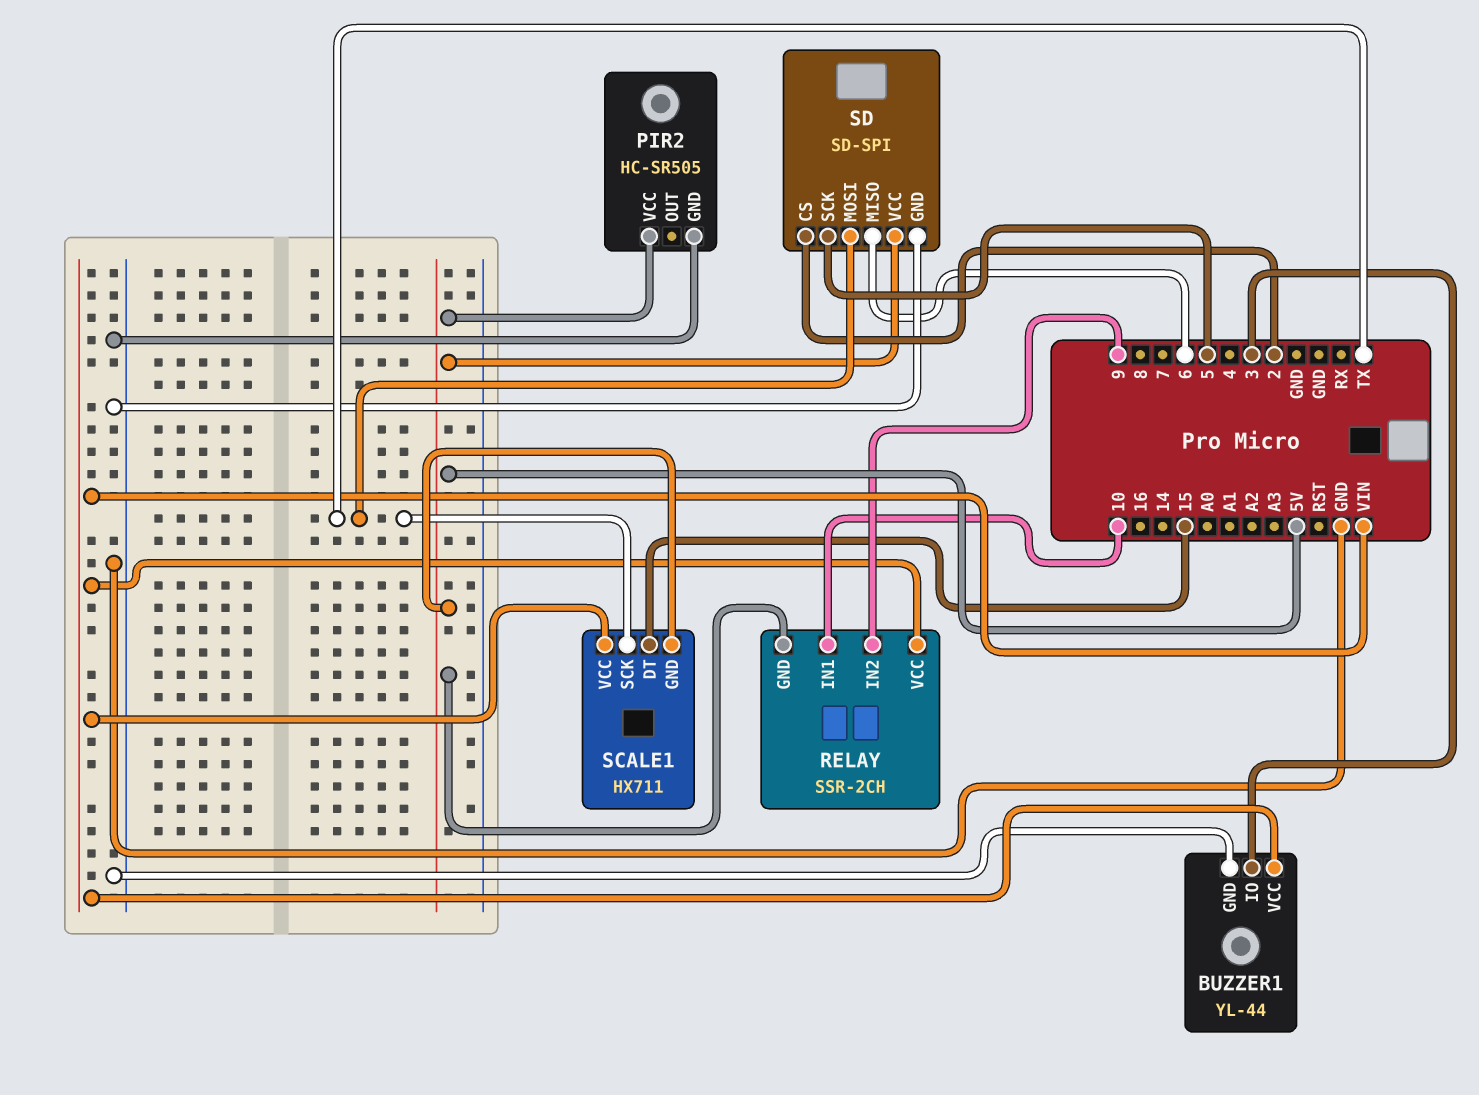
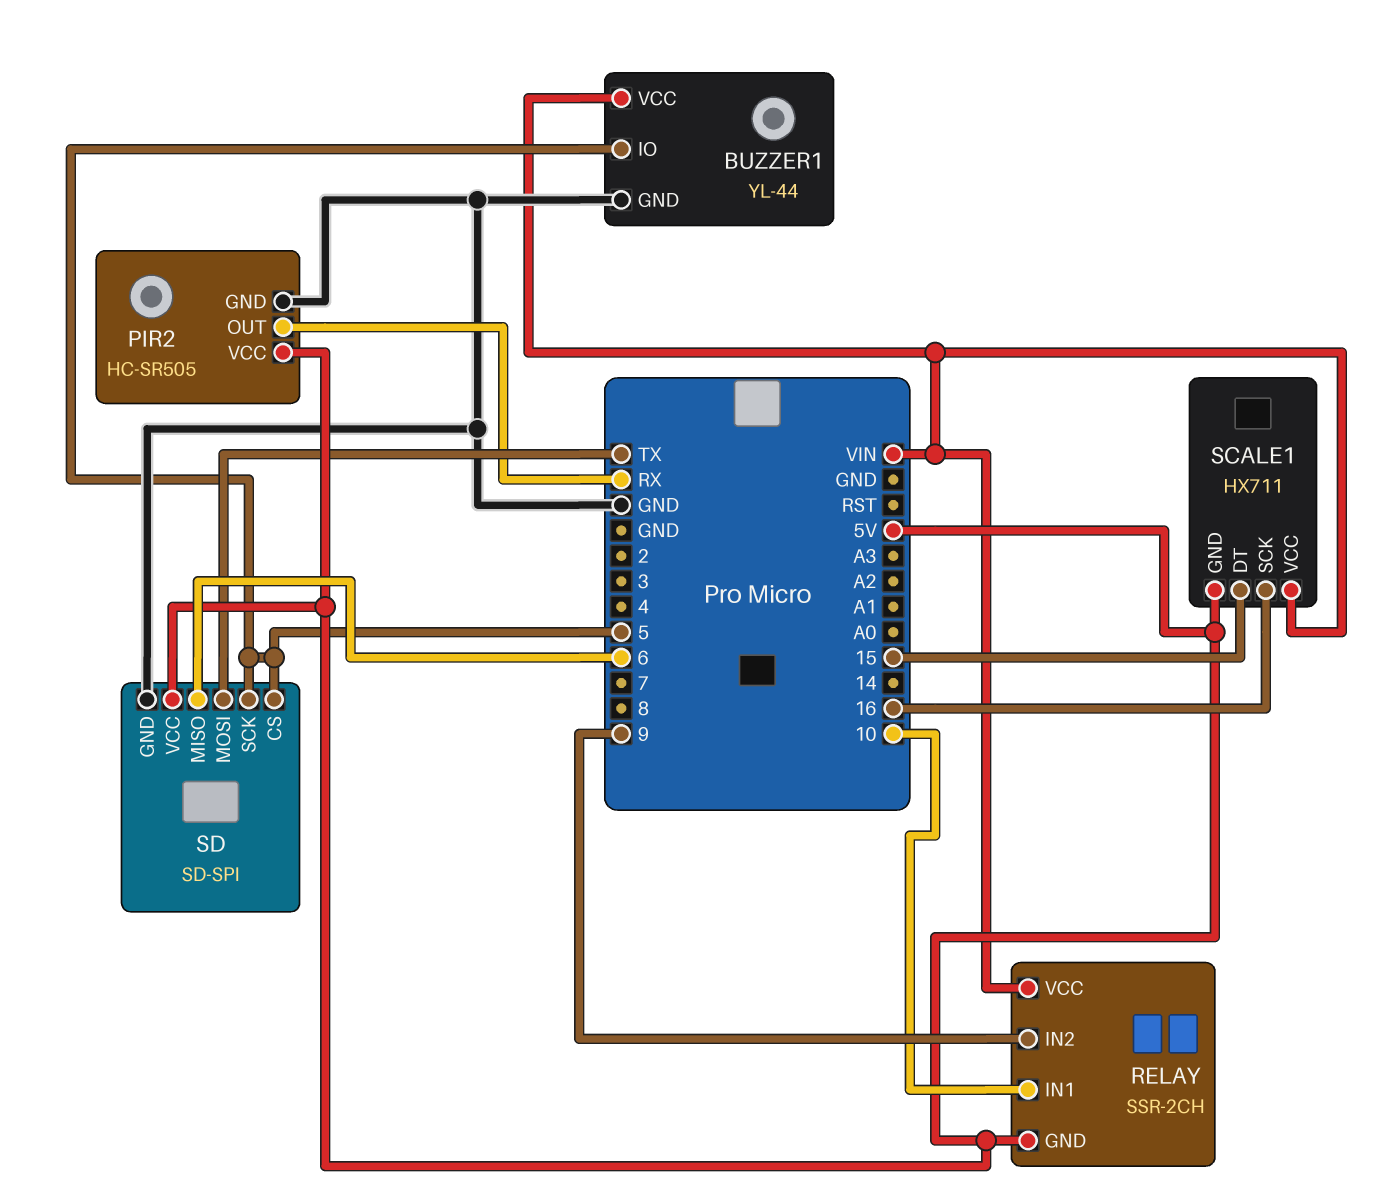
BUZZER1 pin IO: 3 -> 5
PIR2 pin OUT: none -> RX
SCALE1 pin SCK: TX -> 16
SD pin CS: 2 -> 5

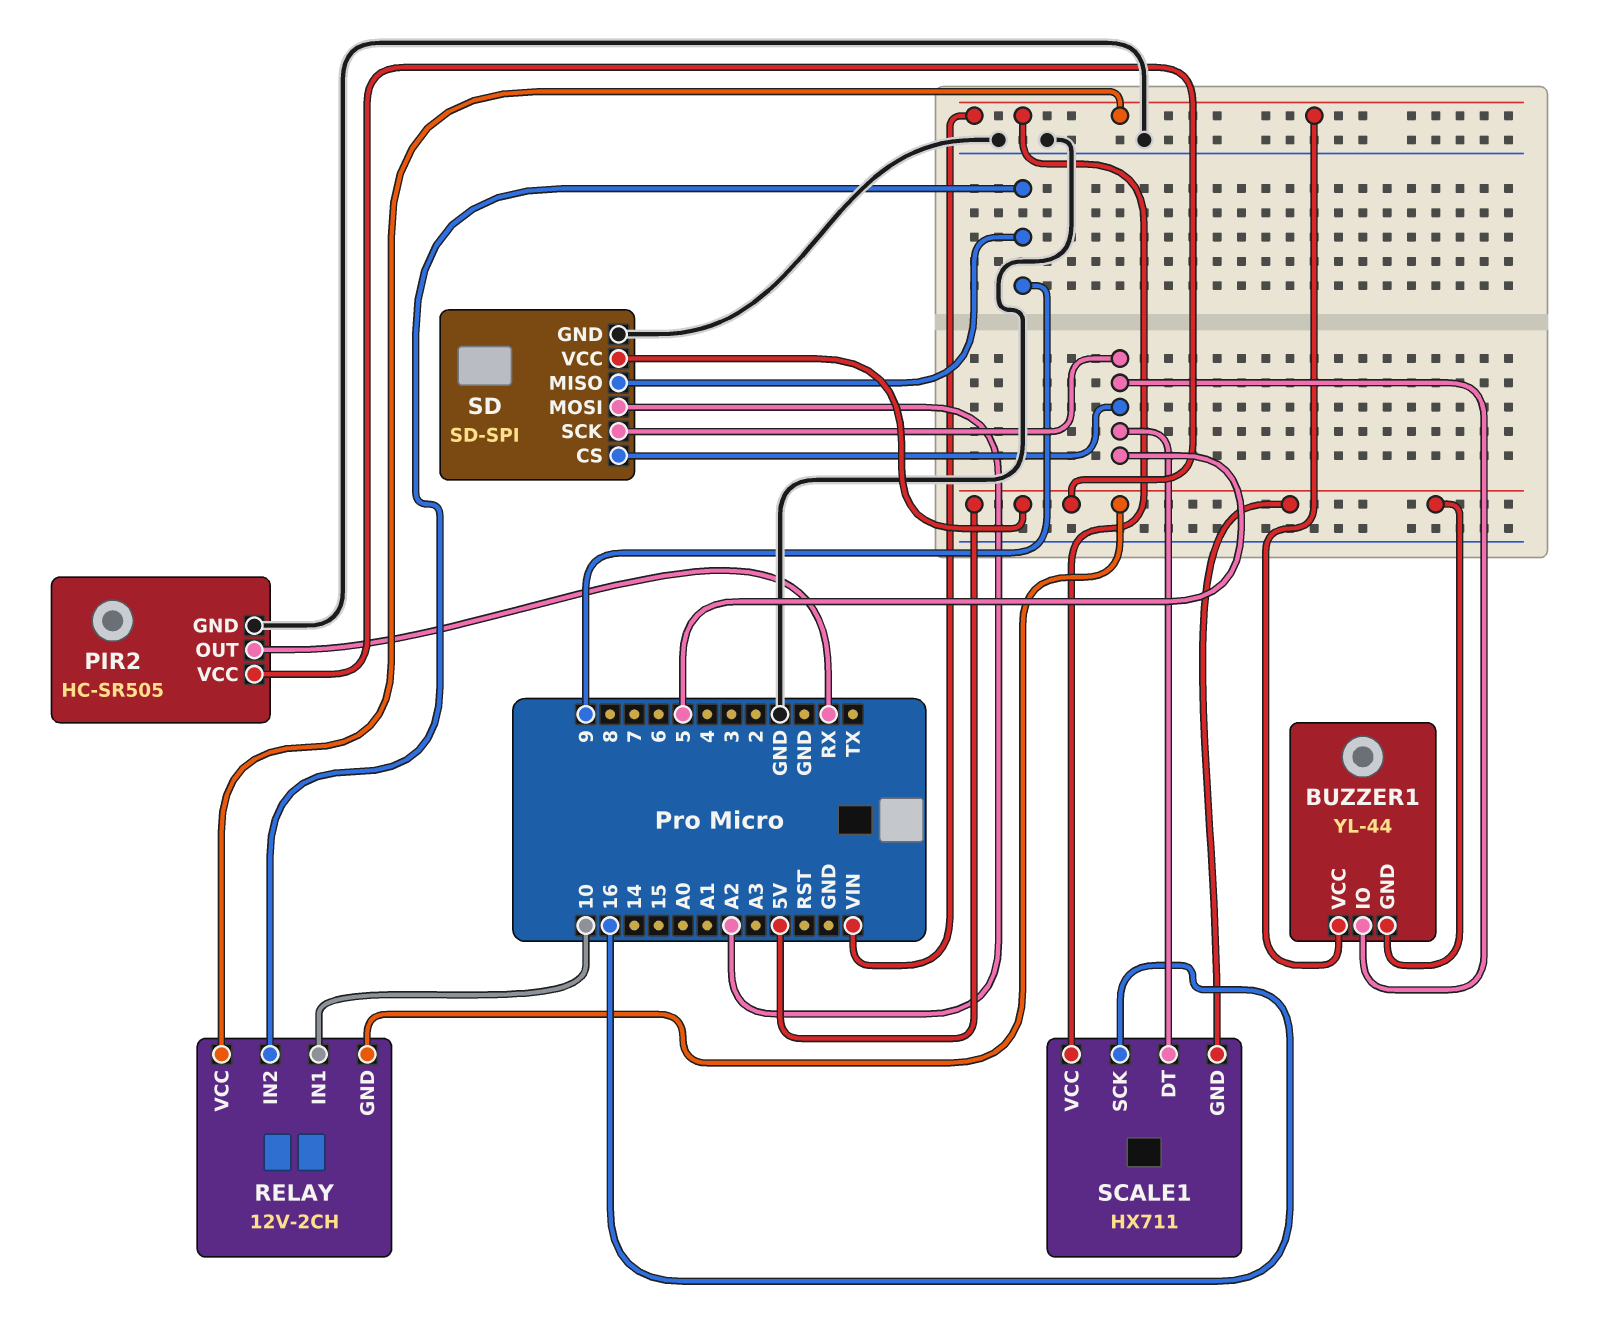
BUZZER1 pin GND: GND -> 5V
RELAY: SSR-2CH -> 12V-2CH
SCALE1 pin DT: 15 -> 5
SD pin MISO: 6 -> 9
SD pin MOSI: TX -> A2

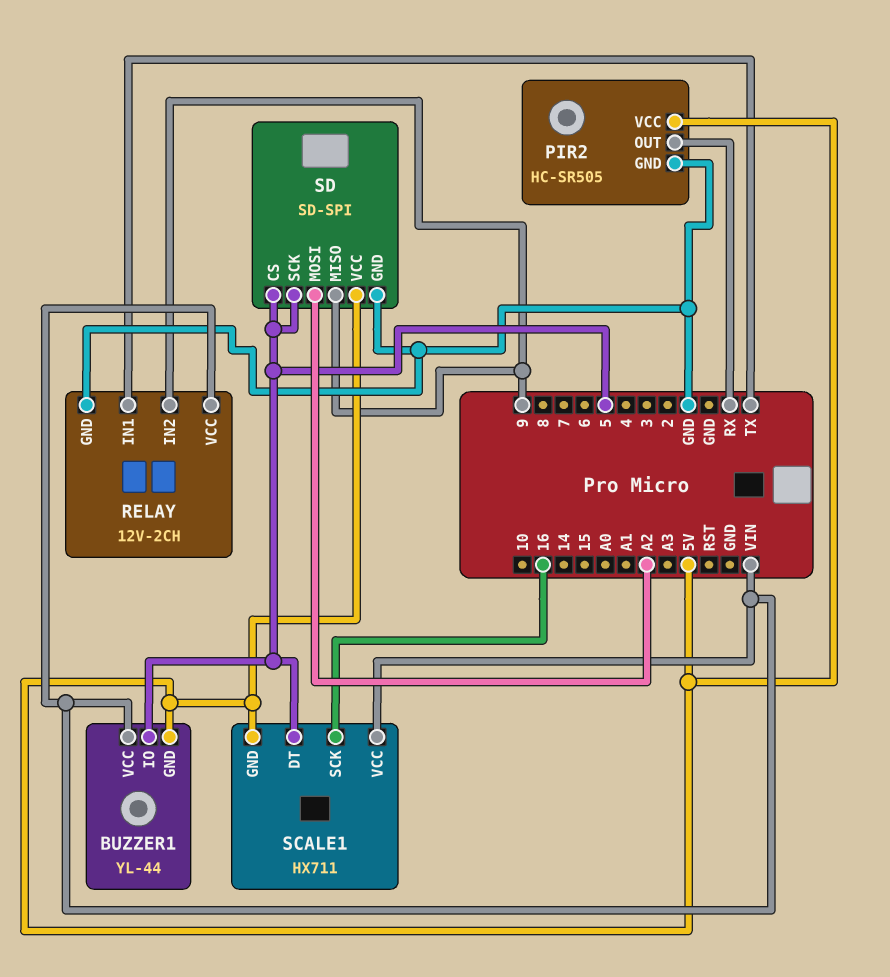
RELAY pin GND: 5V -> GND
RELAY pin IN1: 10 -> TX

